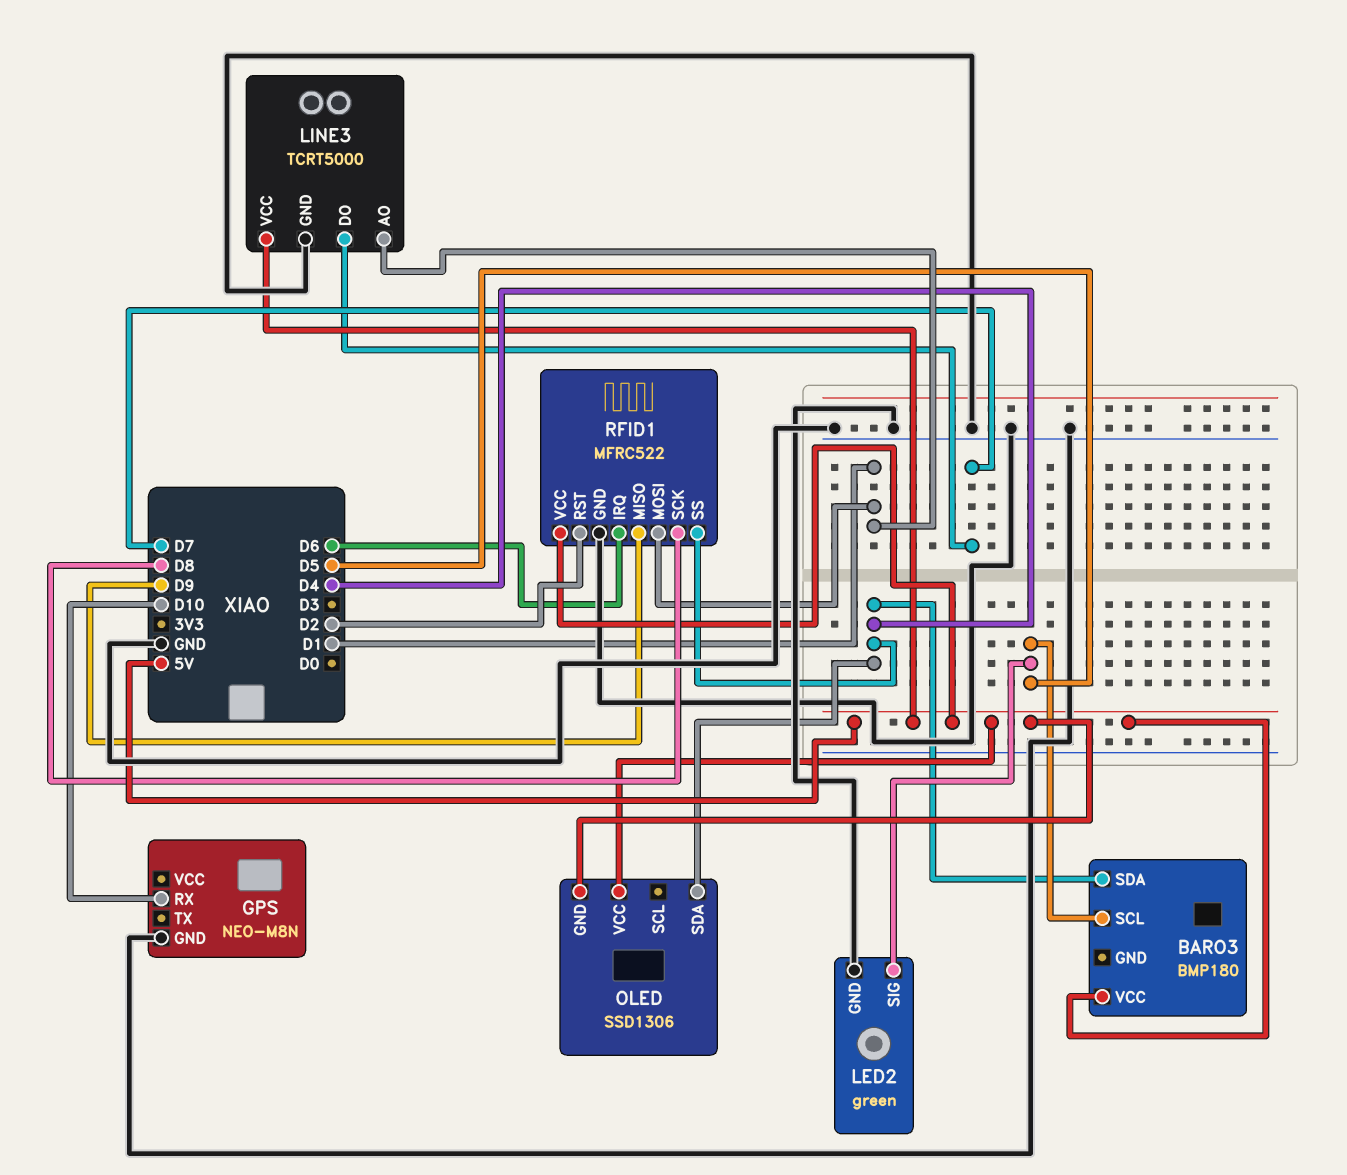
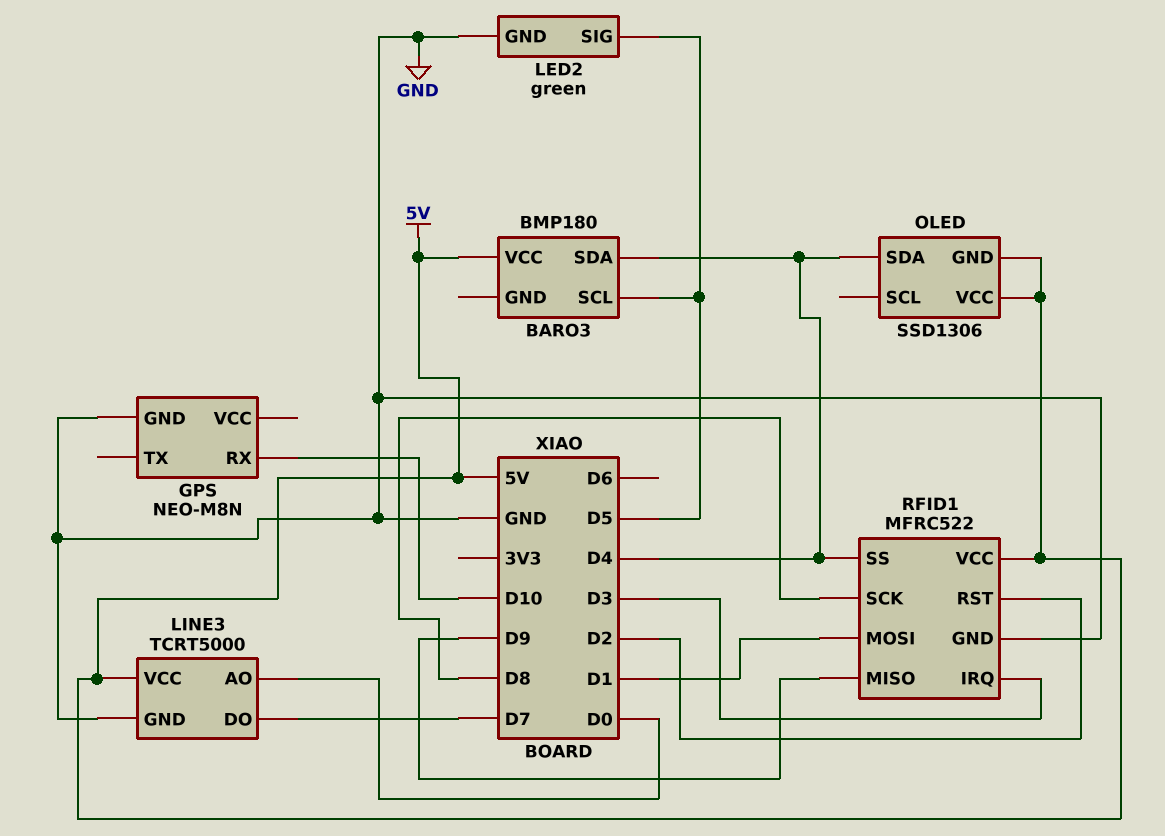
LINE3 pin AO: D1 -> D0
RFID1 pin IRQ: D6 -> D3

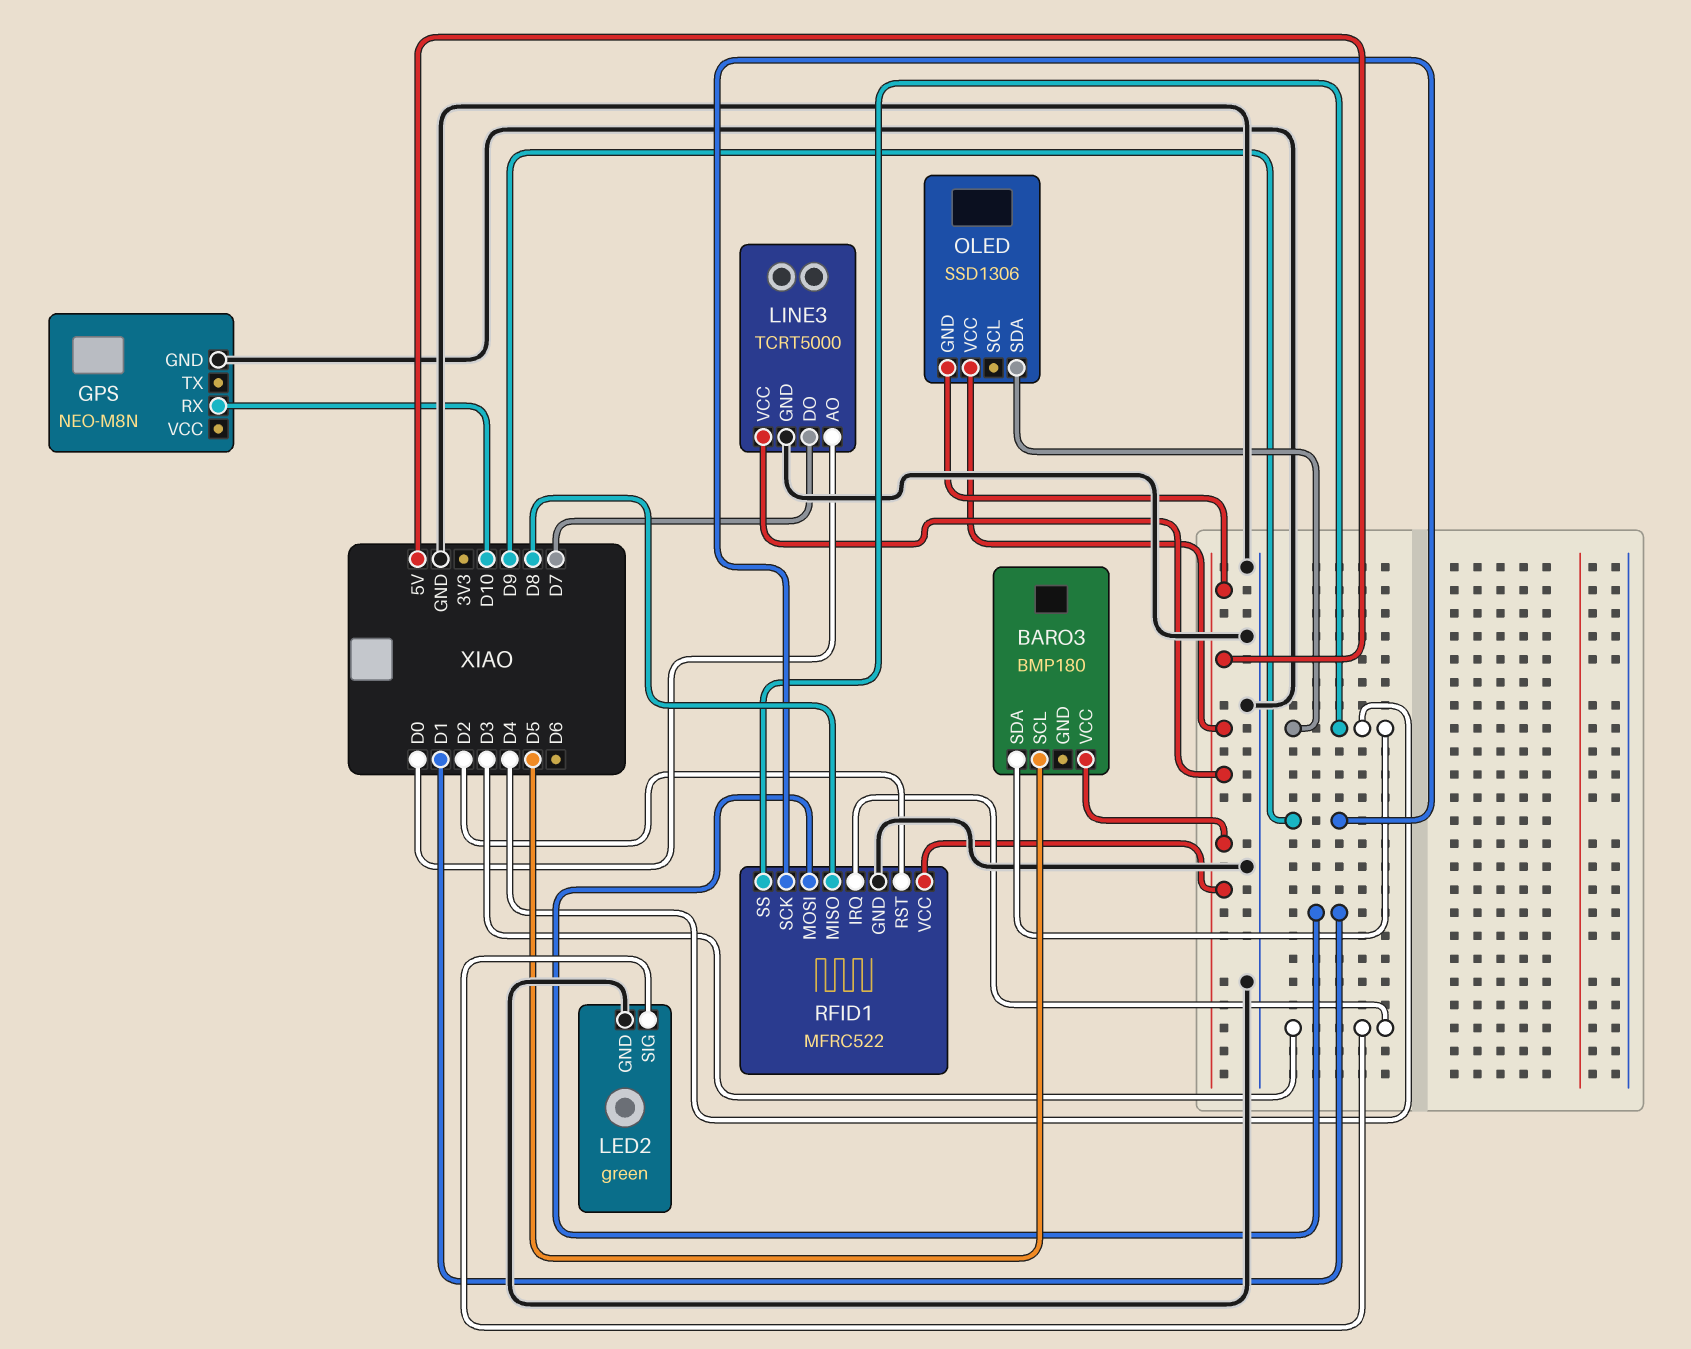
LED2 pin SIG: D5 -> D3
RFID1 pin MISO: D9 -> D8
RFID1 pin SCK: D8 -> D9

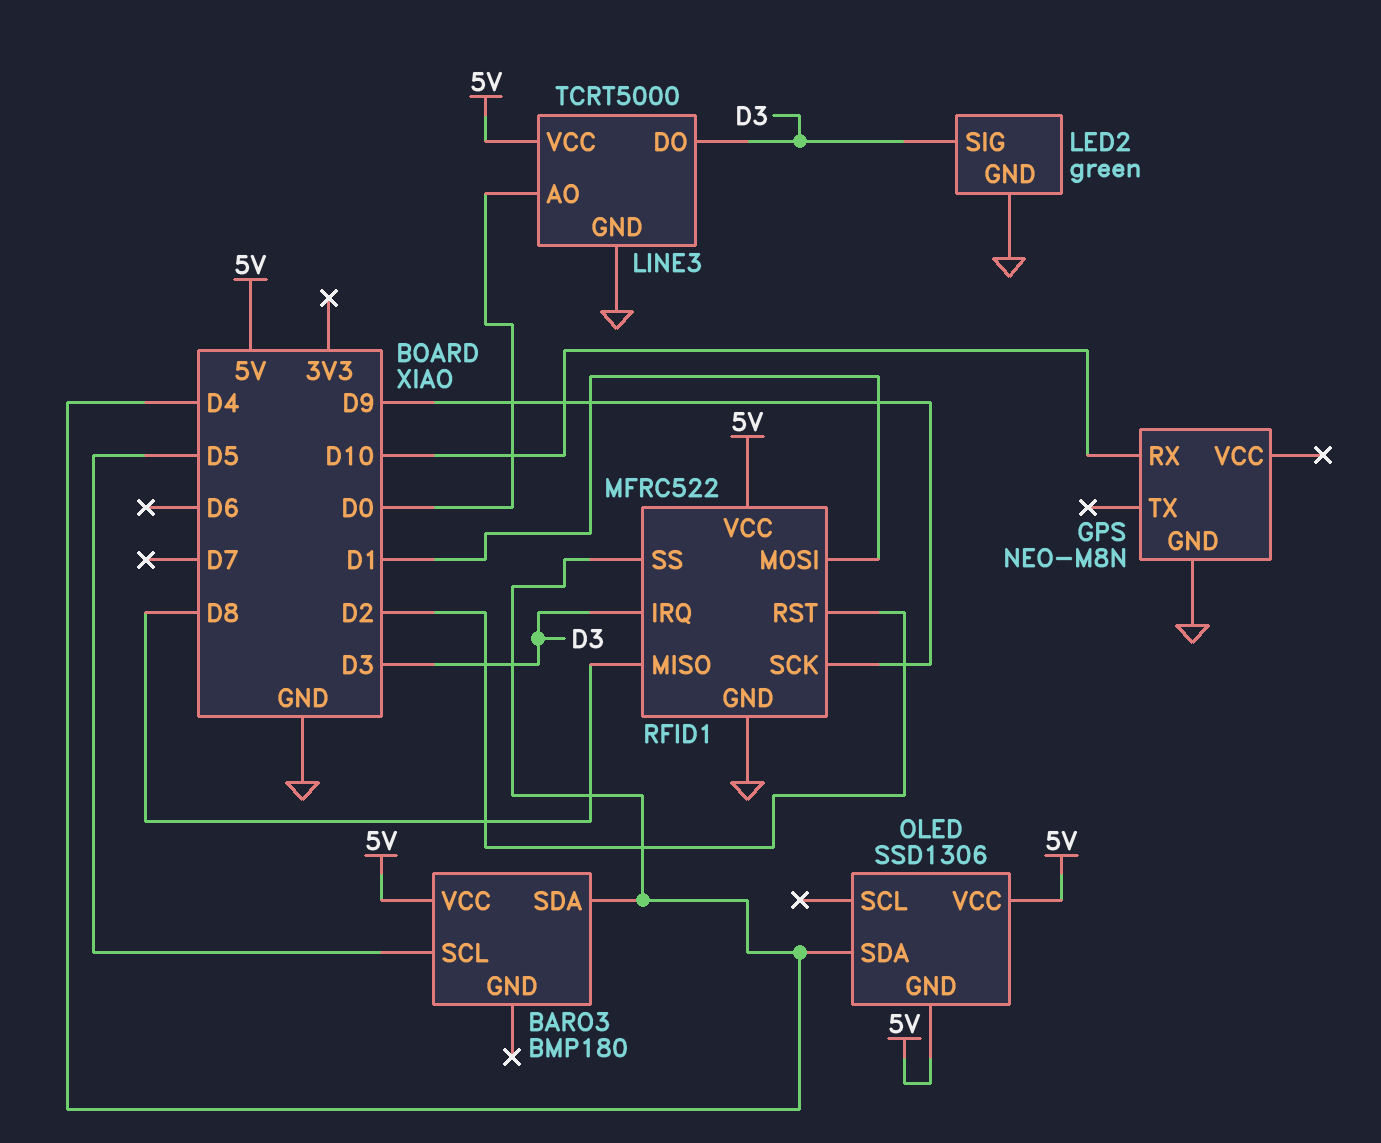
LINE3 pin DO: D7 -> D3

